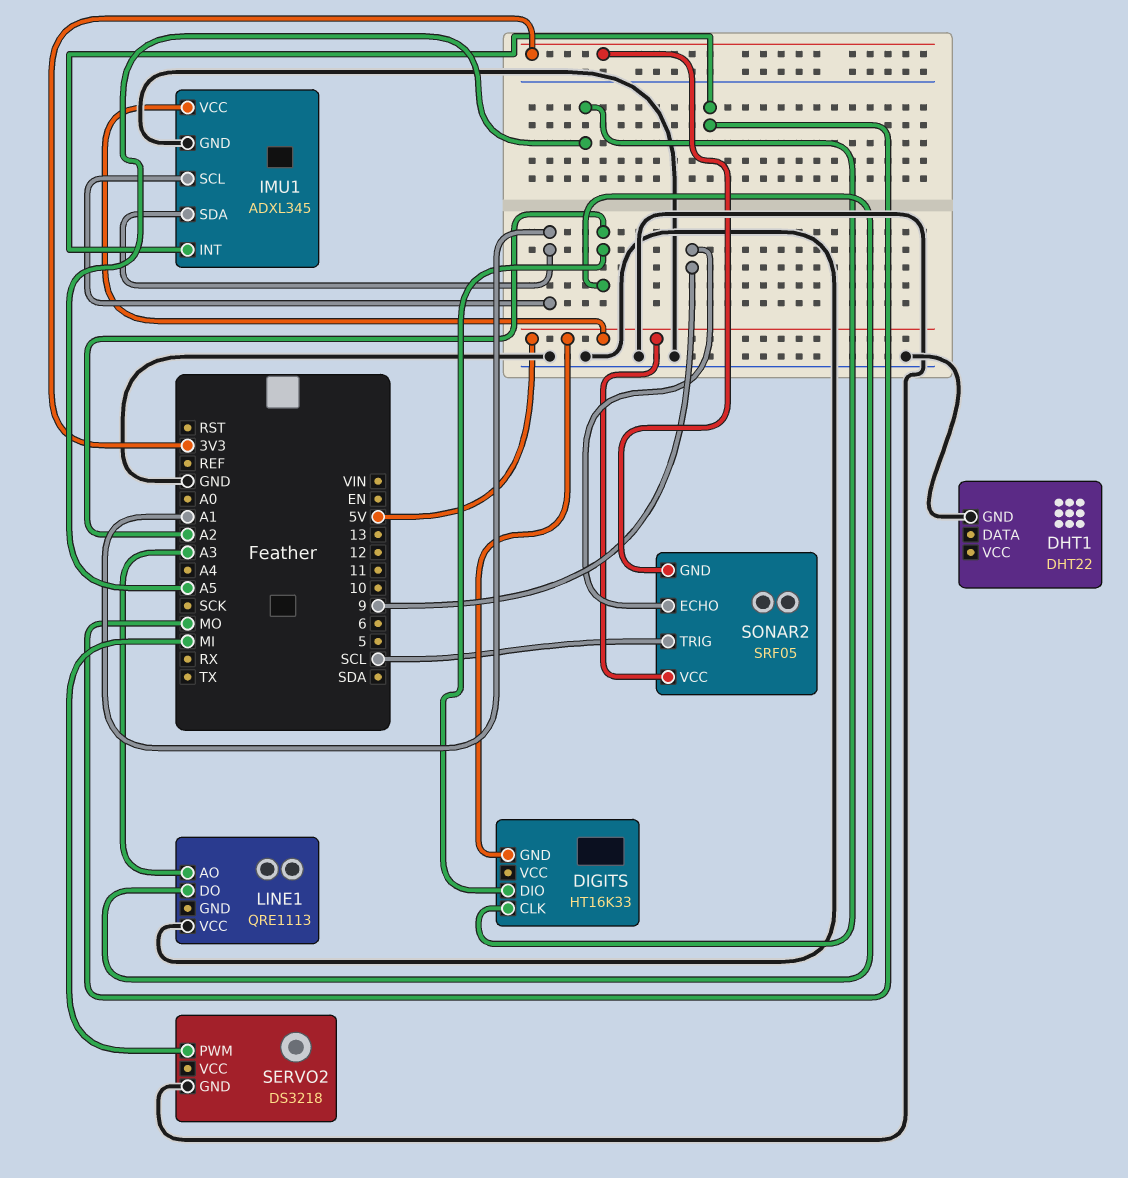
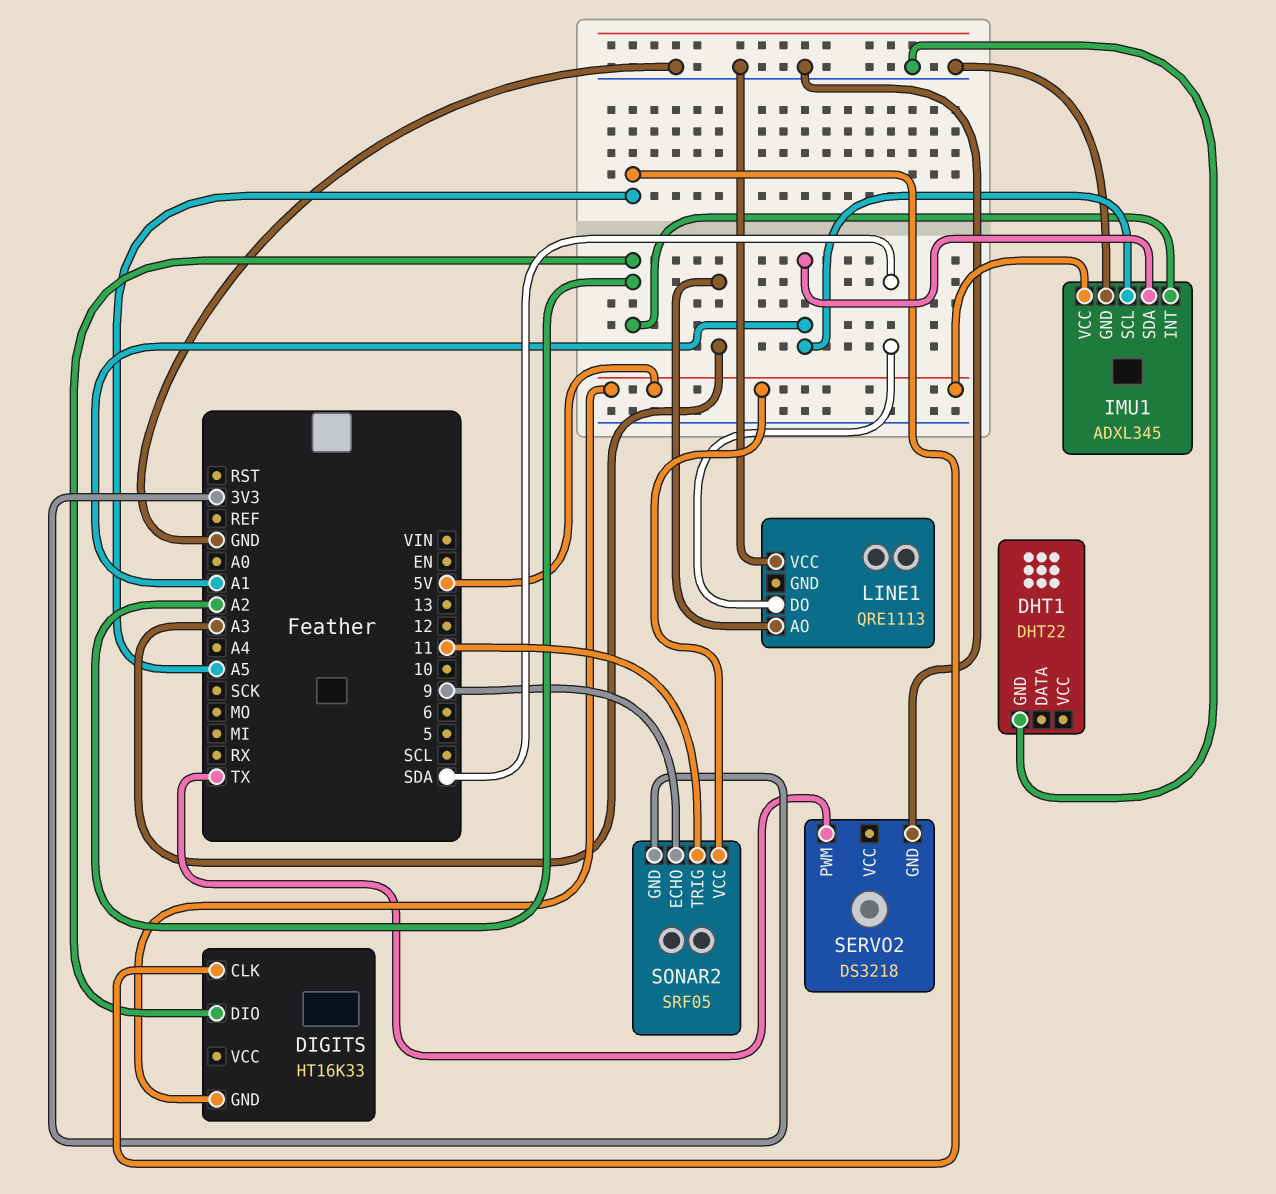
IMU1 pin INT: MO -> A2
LINE1 pin DO: A2 -> SDA
SERVO2 pin PWM: MI -> TX
SONAR2 pin TRIG: SCL -> 11

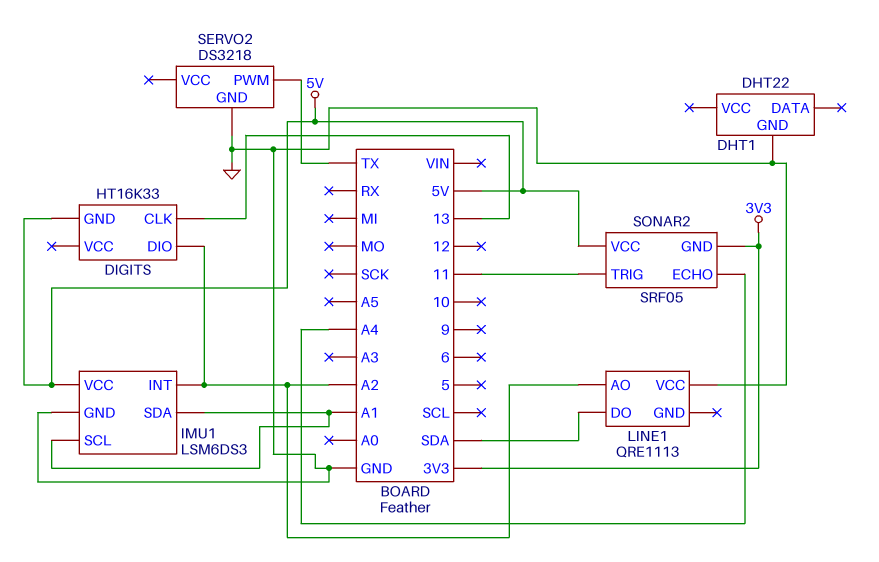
DIGITS pin CLK: A5 -> 13
IMU1: ADXL345 -> LSM6DS3
LINE1 pin AO: A3 -> A2
SONAR2 pin ECHO: 9 -> A4

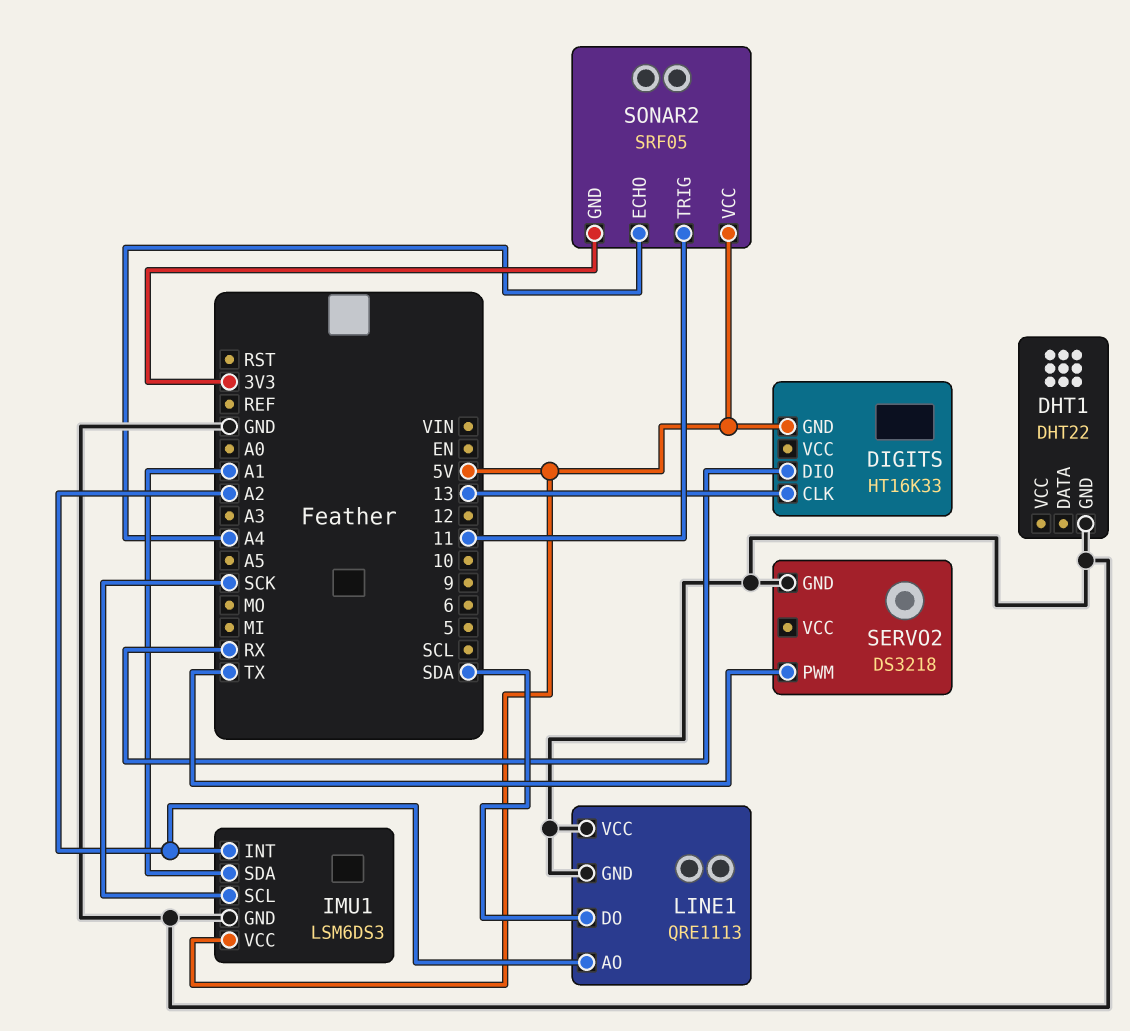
DIGITS pin DIO: A2 -> RX
IMU1 pin SCL: A1 -> SCK
LINE1 pin GND: none -> GND

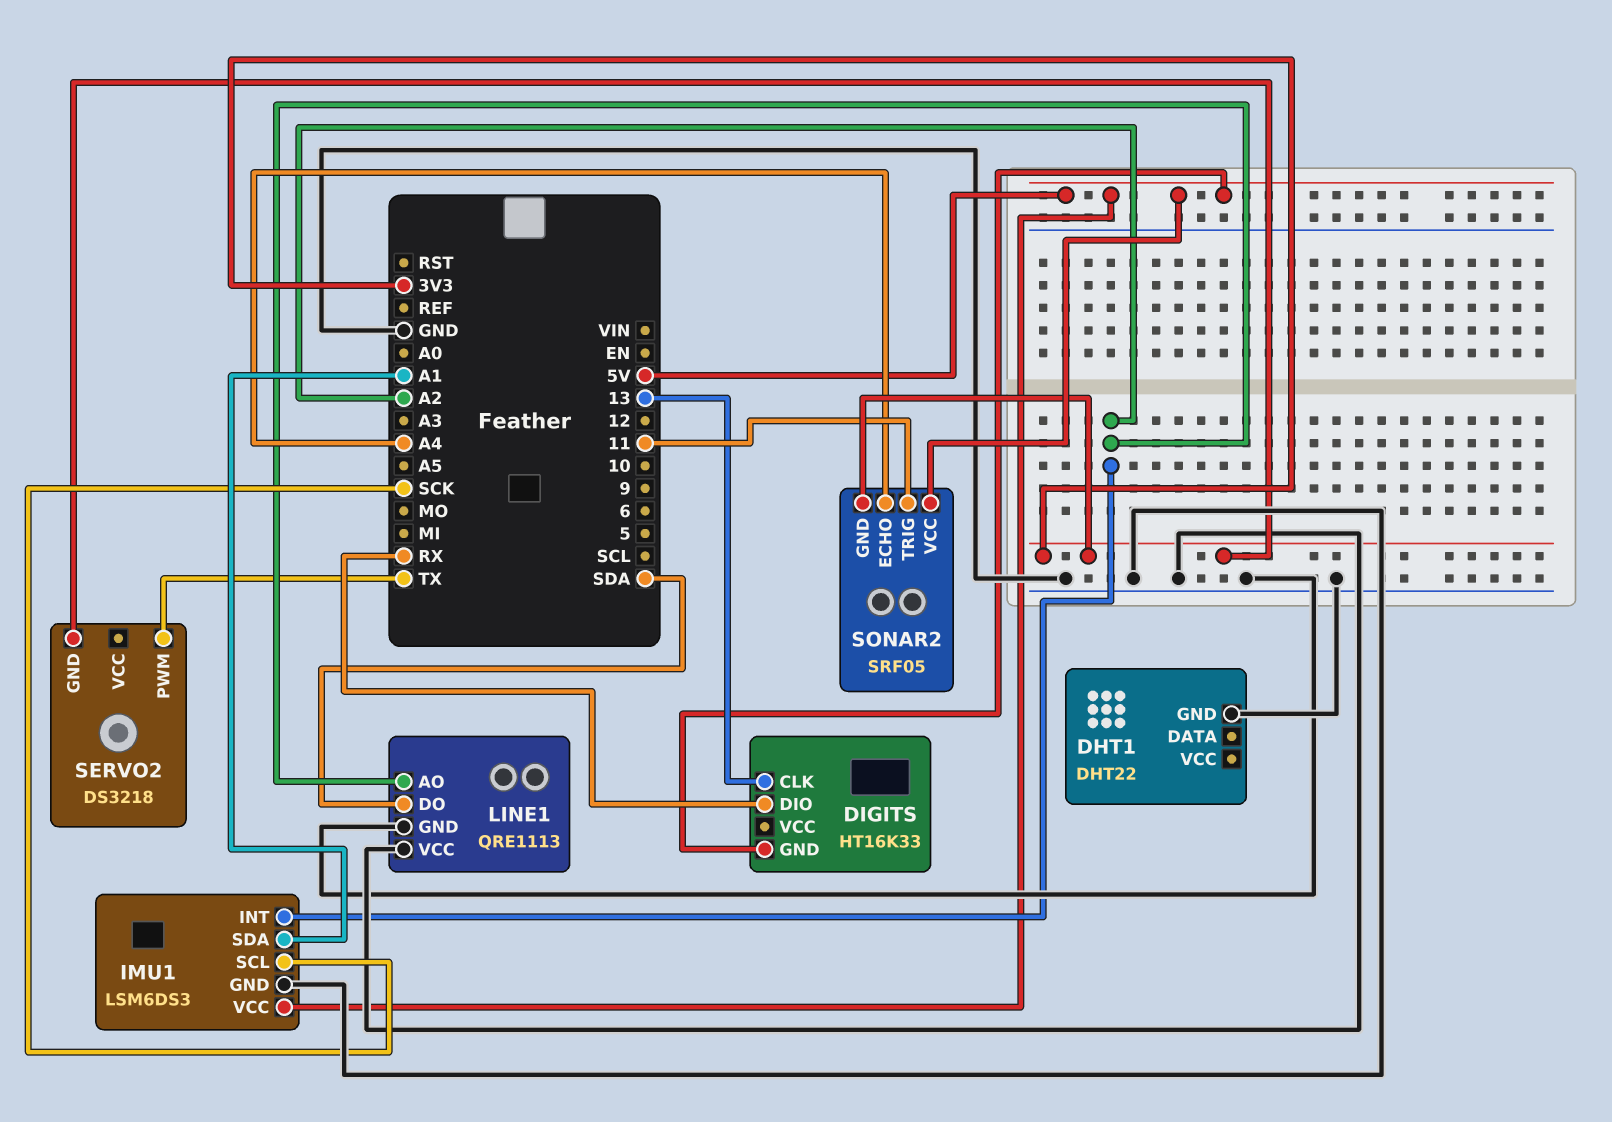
SERVO2 pin GND: GND -> 3V3

